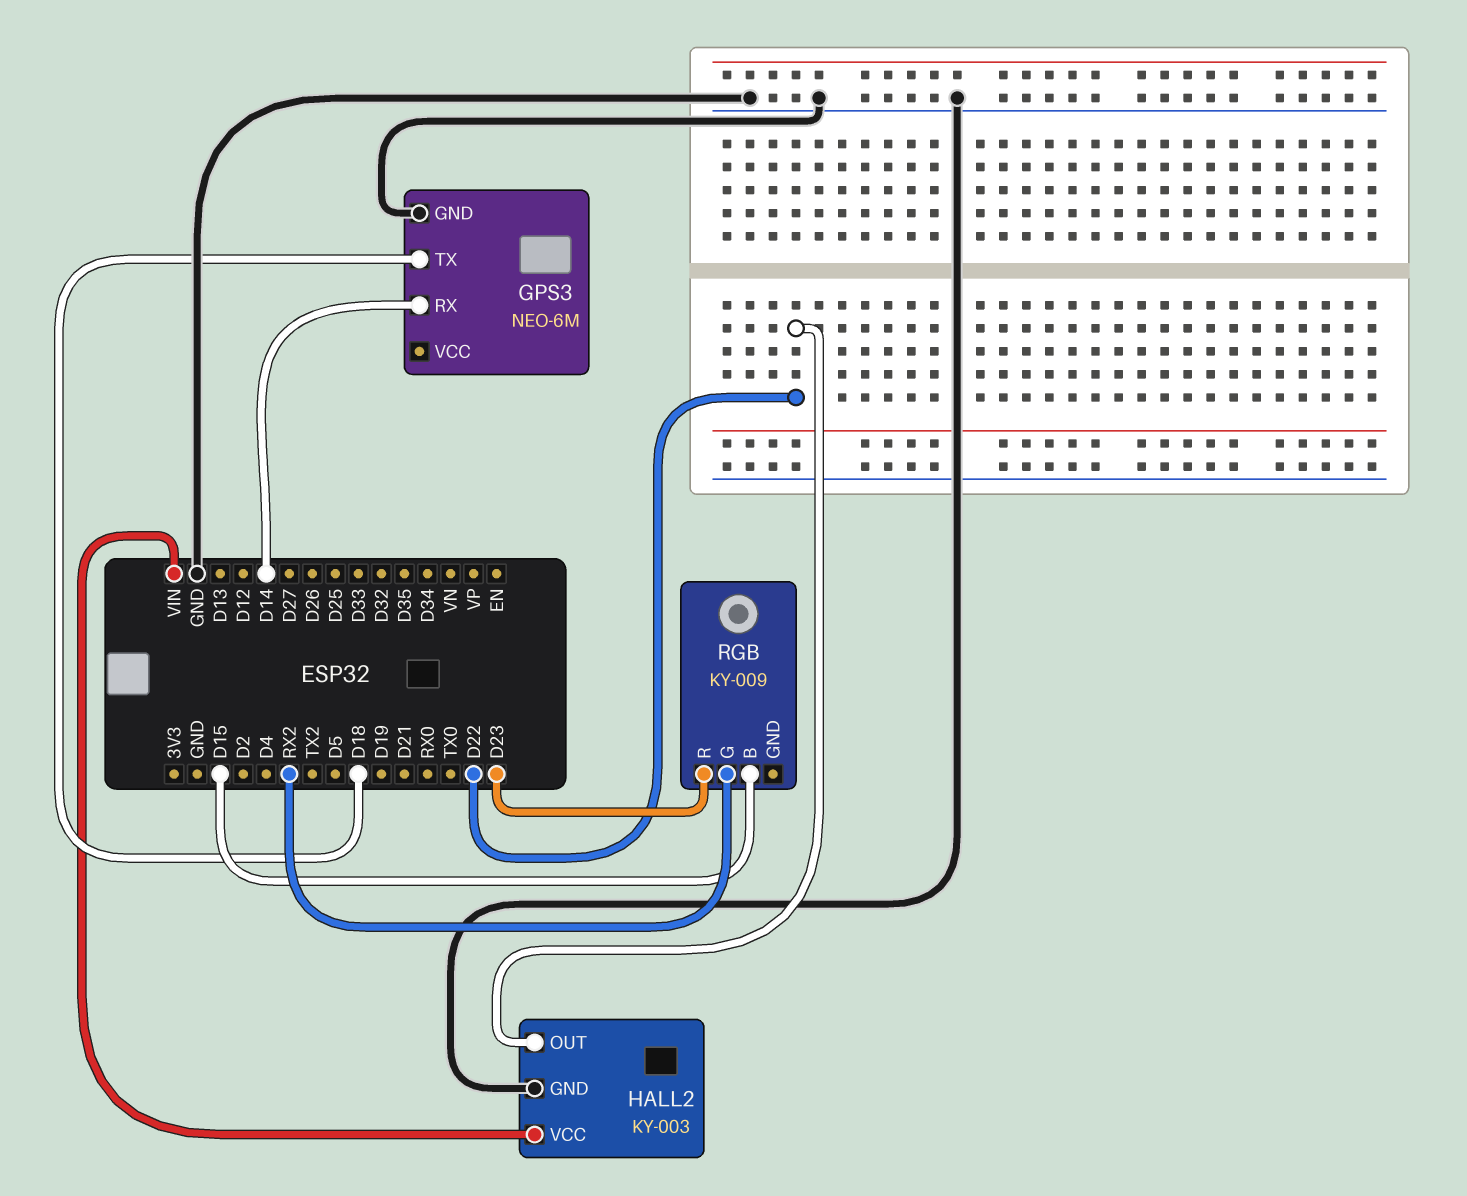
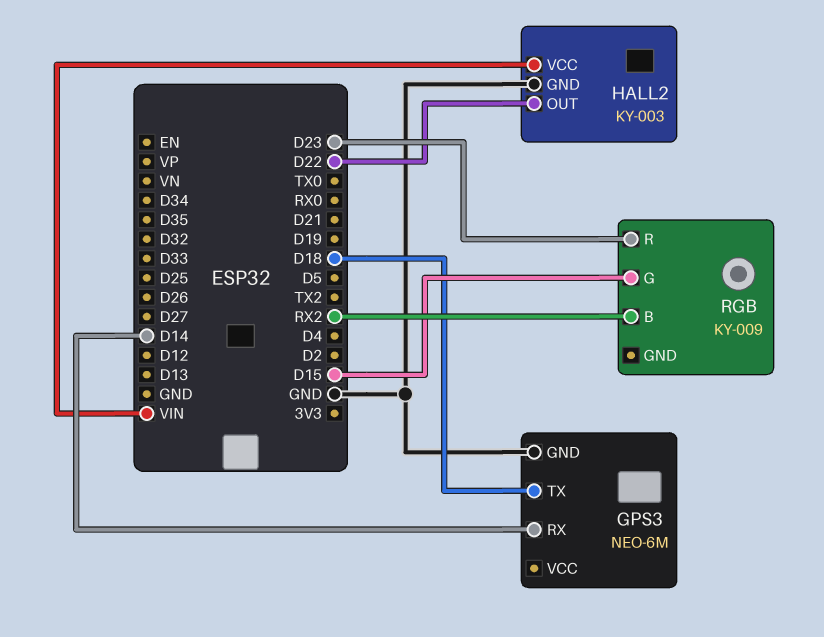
RGB pin B: D15 -> RX2
RGB pin G: RX2 -> D15

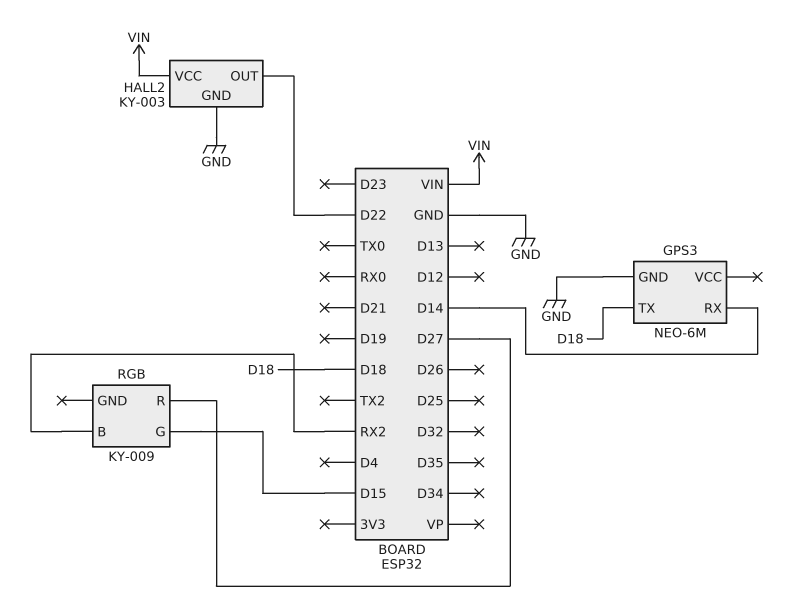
RGB pin R: D23 -> D27

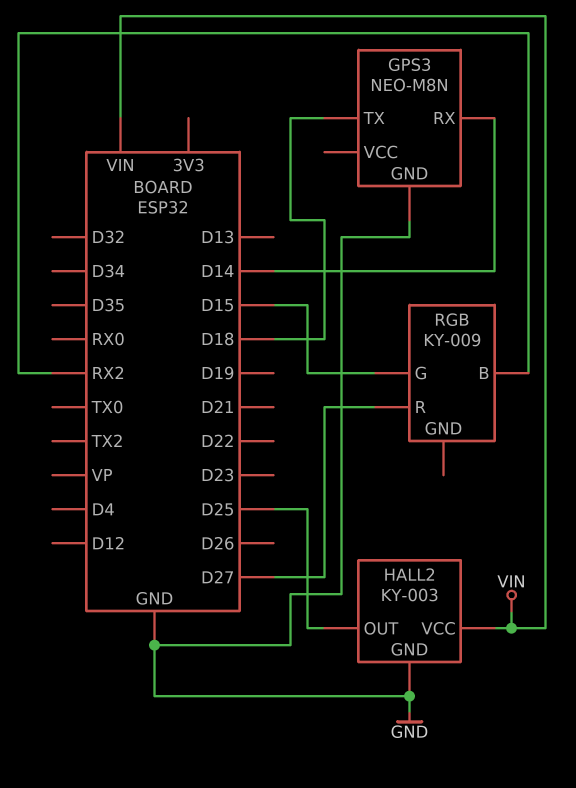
GPS3: NEO-6M -> NEO-M8N
HALL2 pin OUT: D22 -> D25

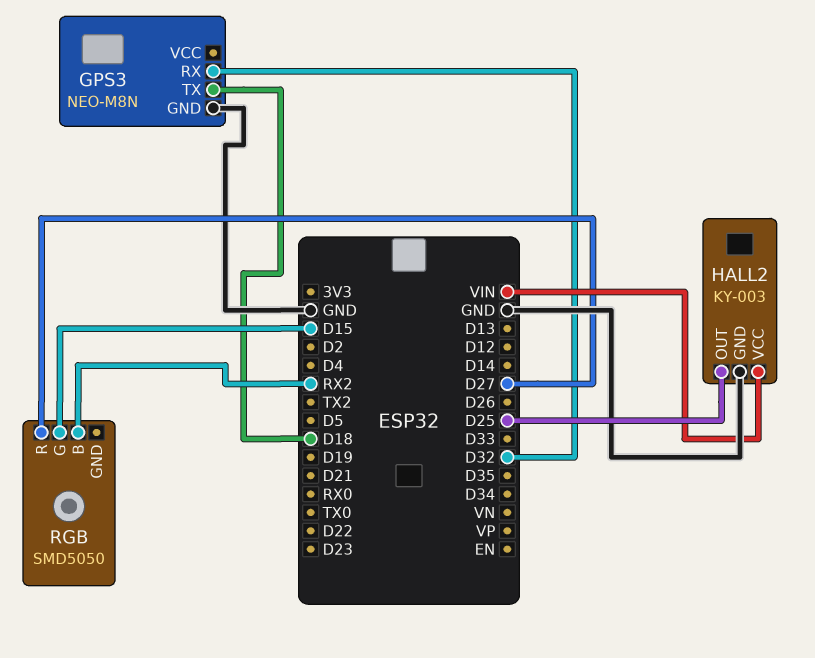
GPS3 pin RX: D14 -> D32
RGB: KY-009 -> SMD5050

